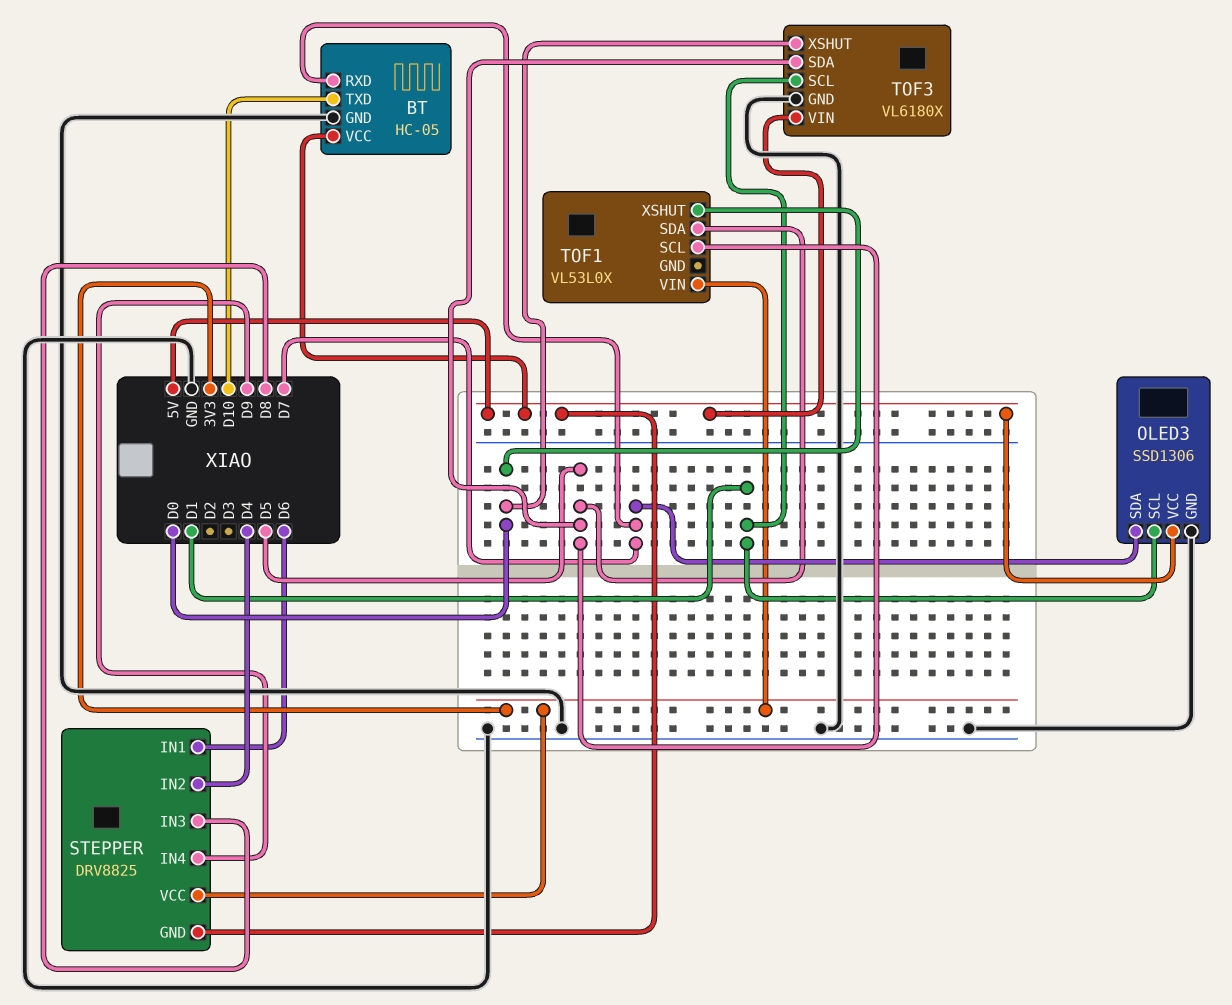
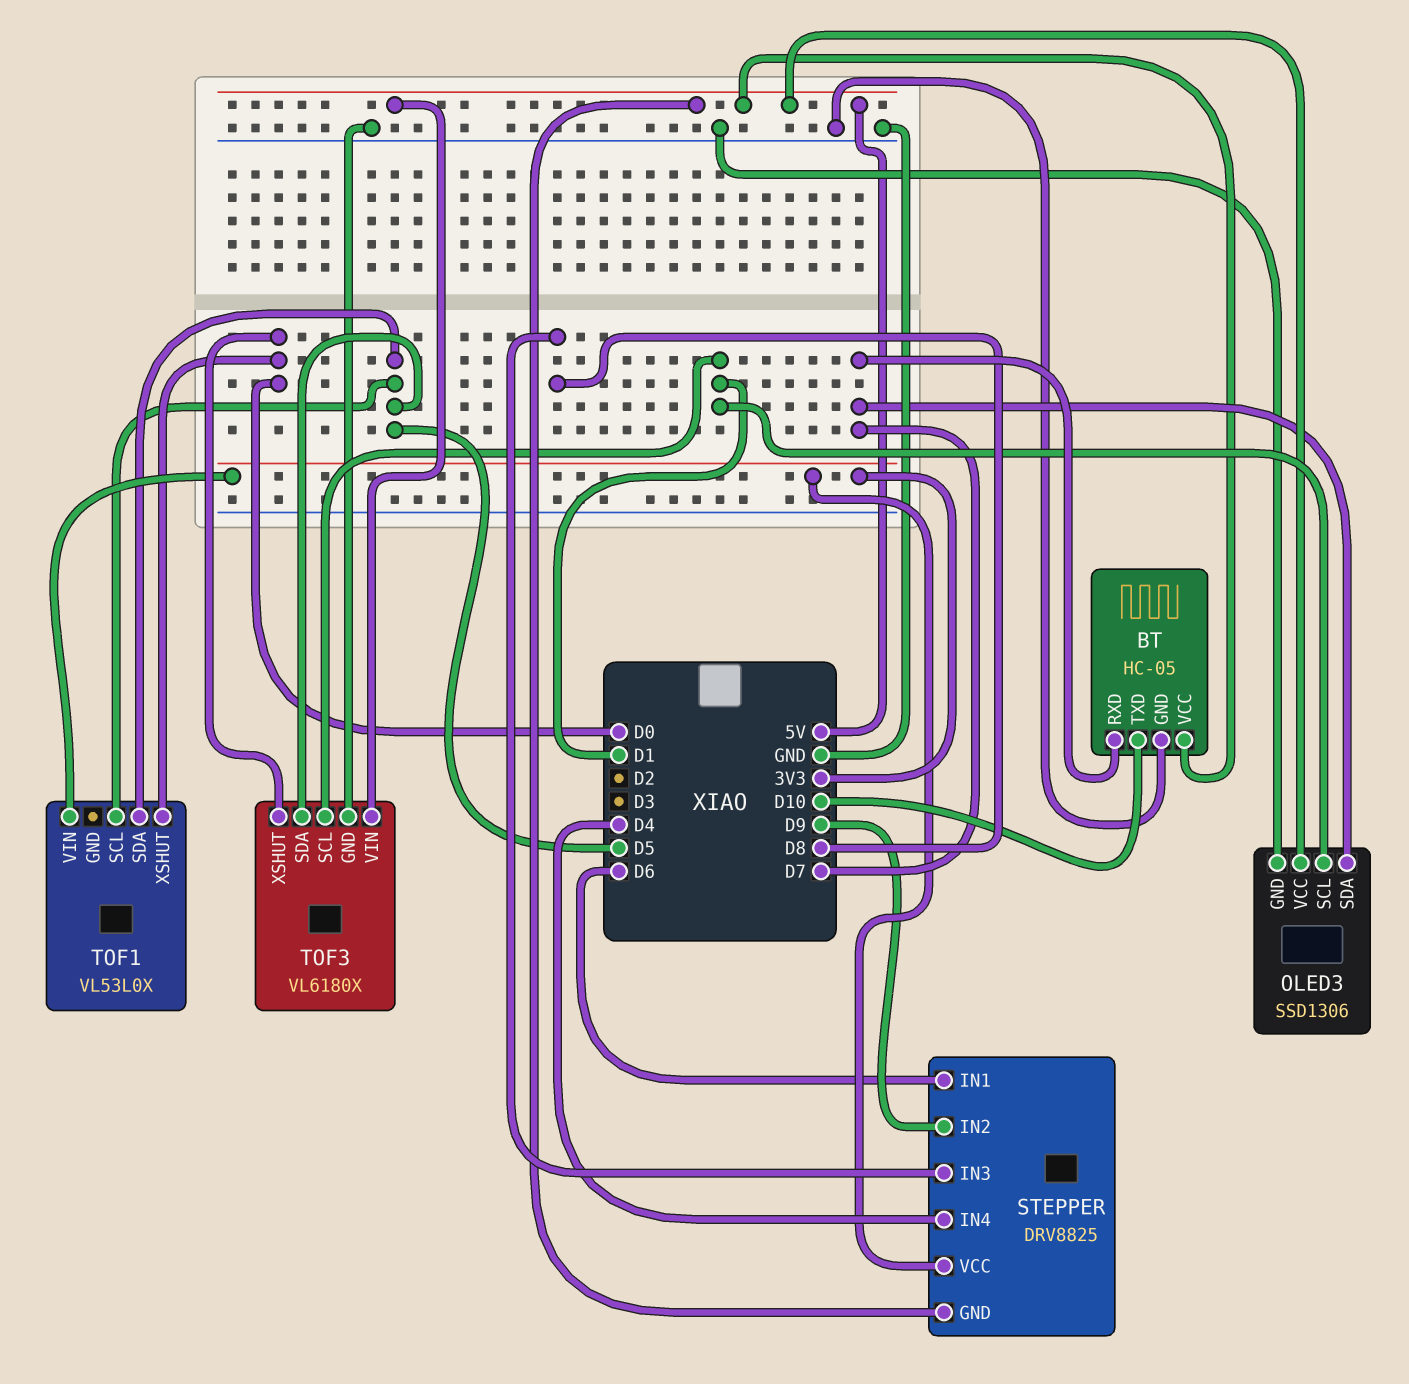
STEPPER pin IN2: D4 -> D9
STEPPER pin IN4: D9 -> D4

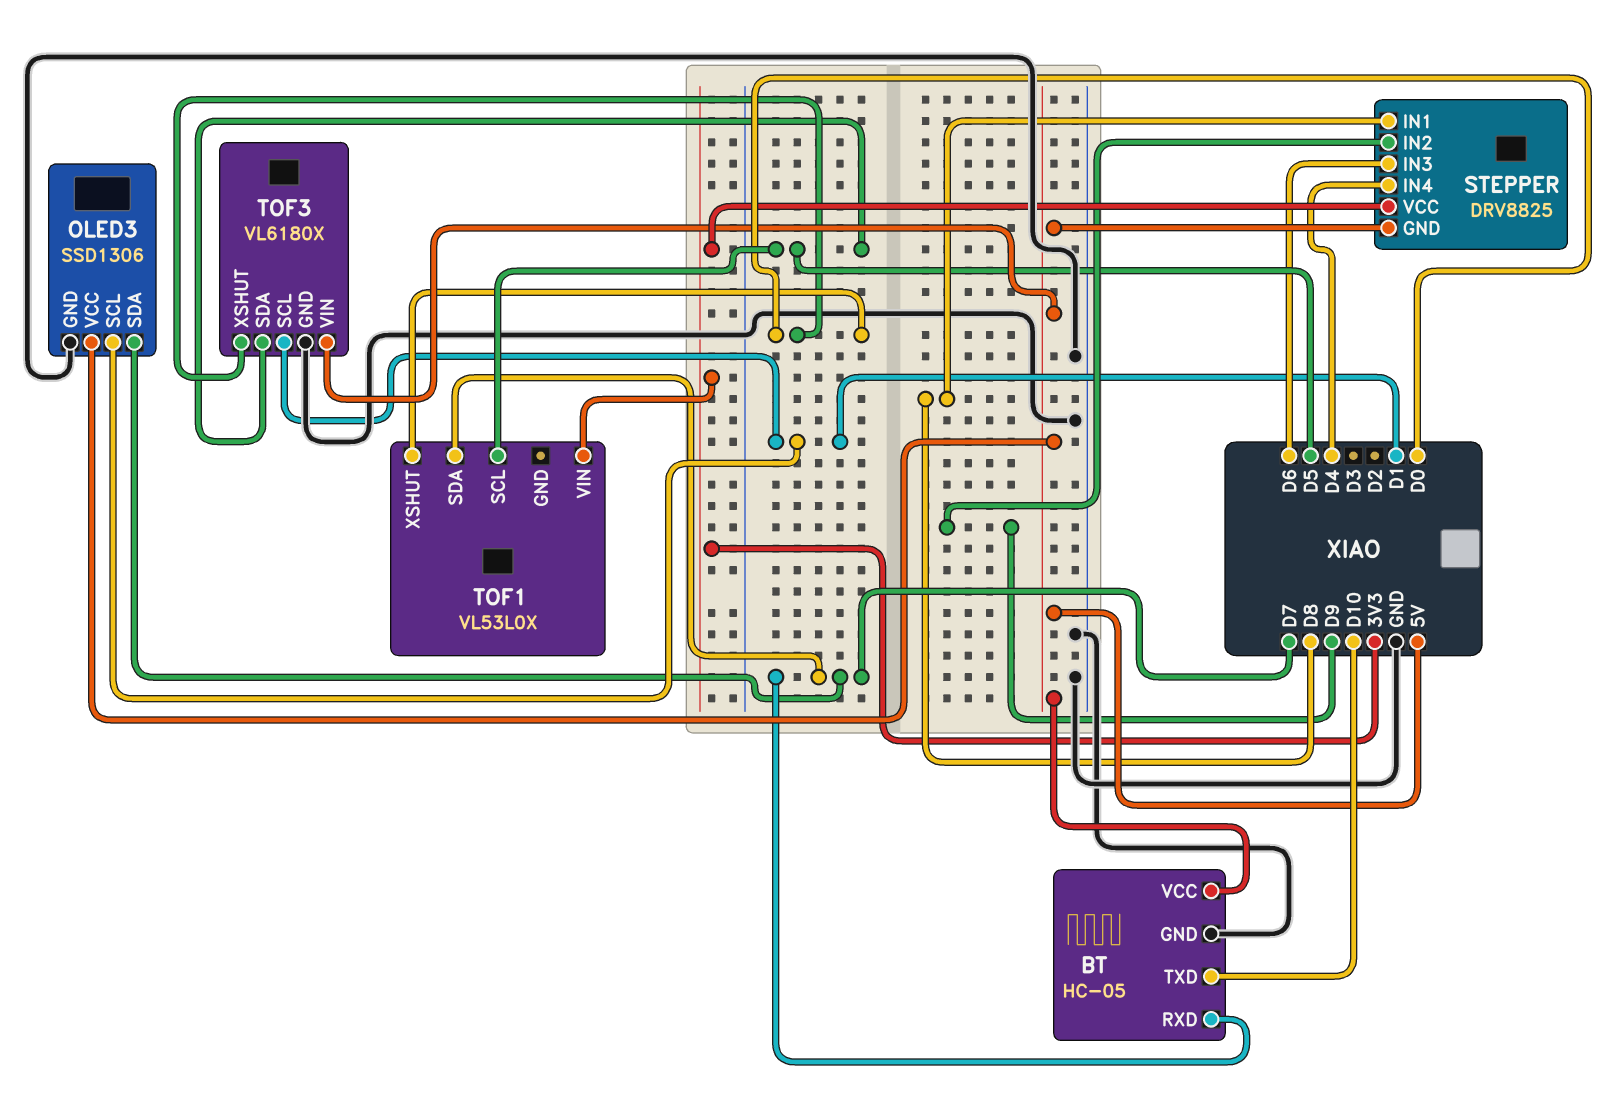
STEPPER pin IN1: D6 -> D8
STEPPER pin IN3: D8 -> D6
TOF1 pin SDA: D5 -> D7

